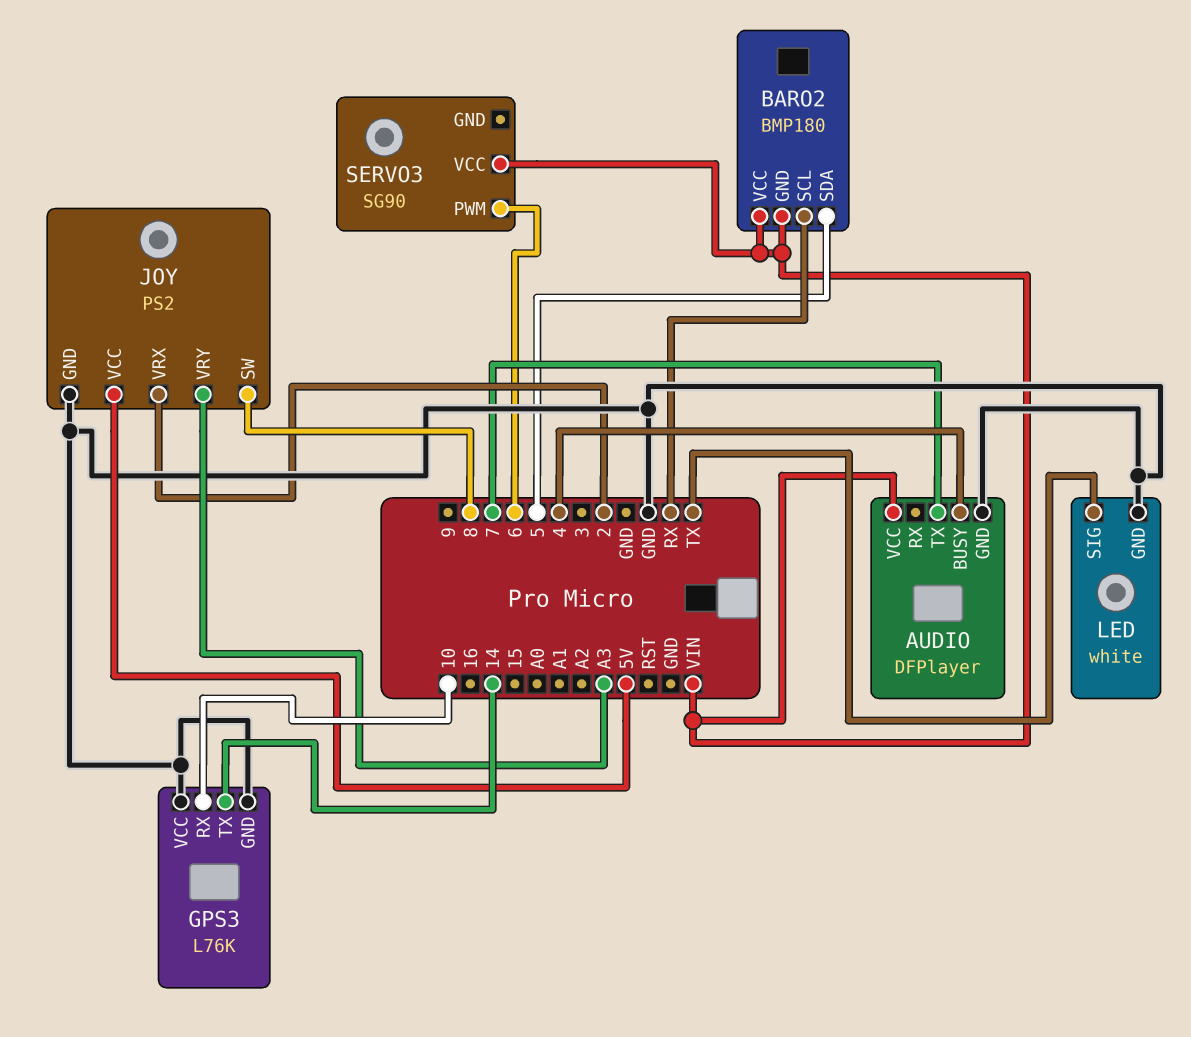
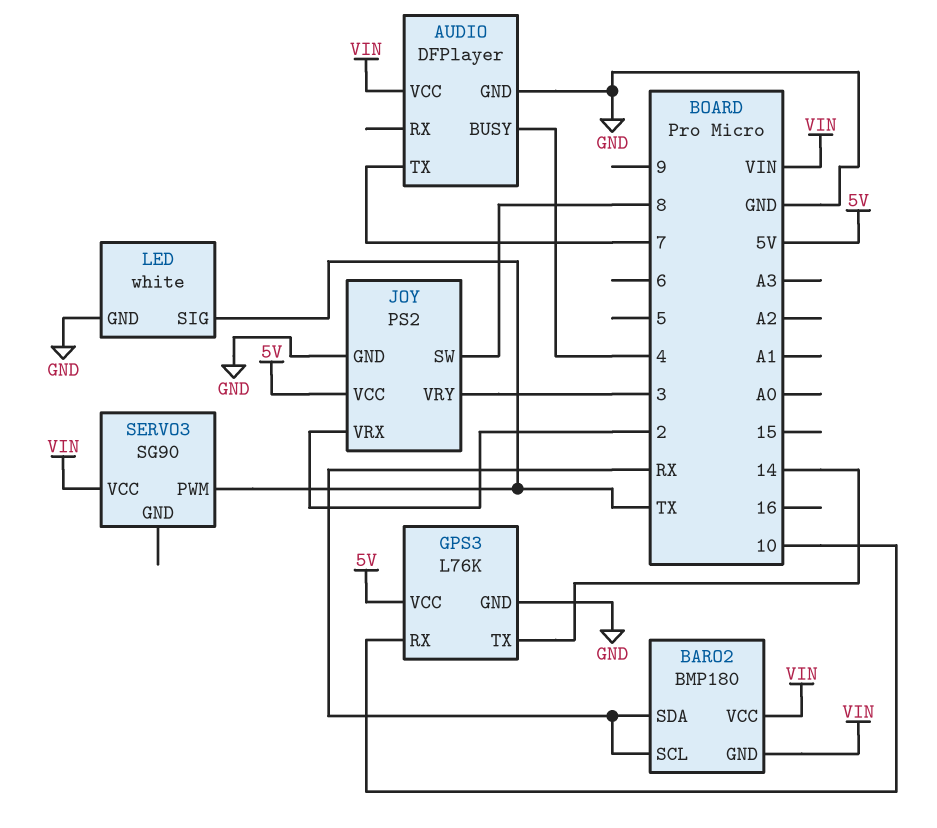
BARO2 pin SDA: 5 -> RX
GPS3 pin VCC: GND -> 5V
JOY pin VRY: A3 -> 3
SERVO3 pin PWM: 6 -> TX

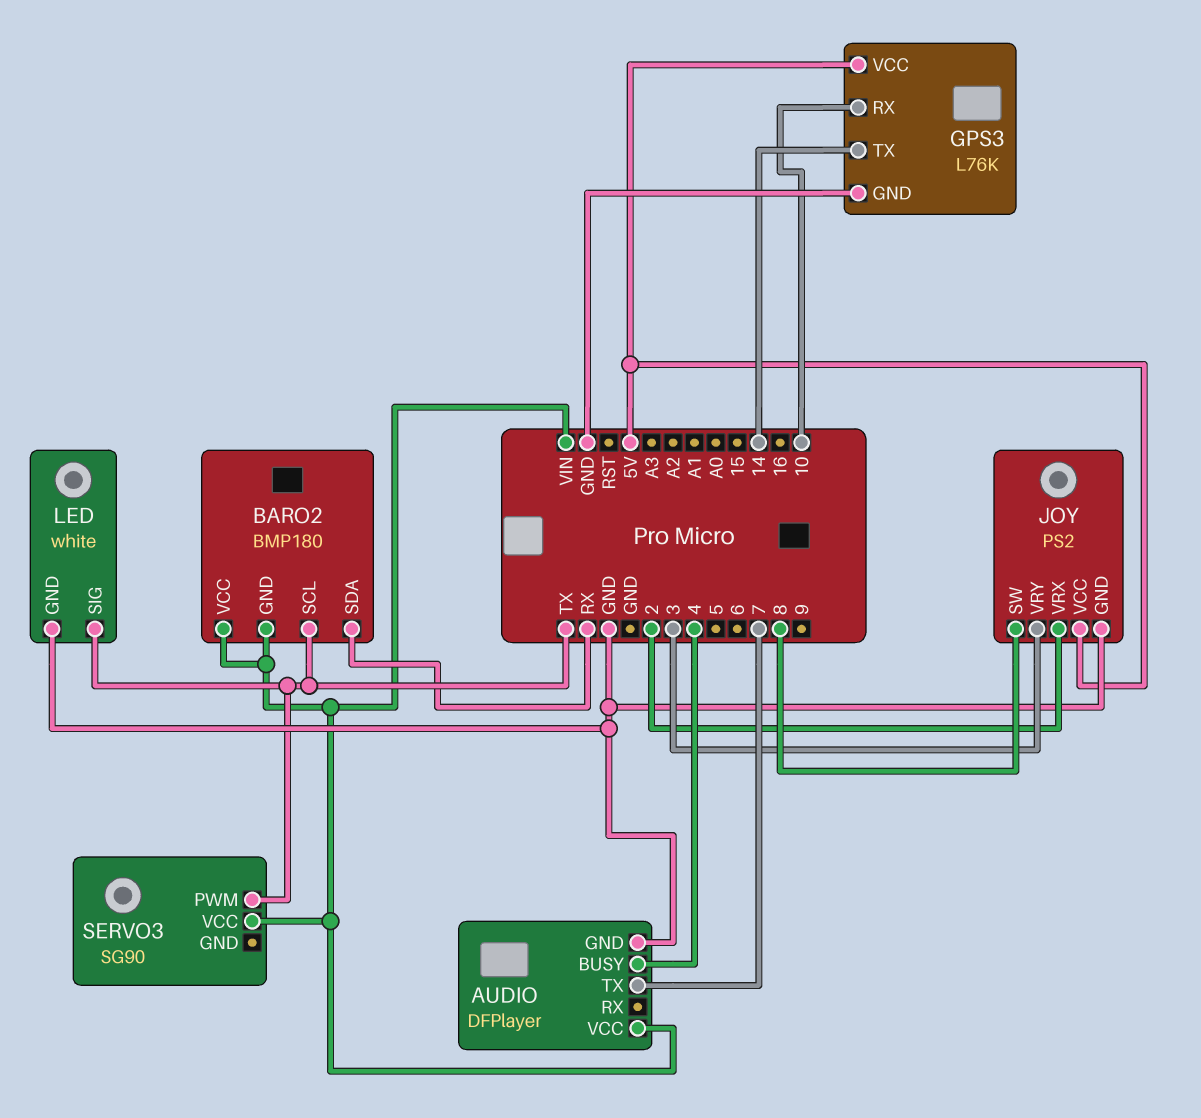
BARO2 pin SCL: RX -> TX

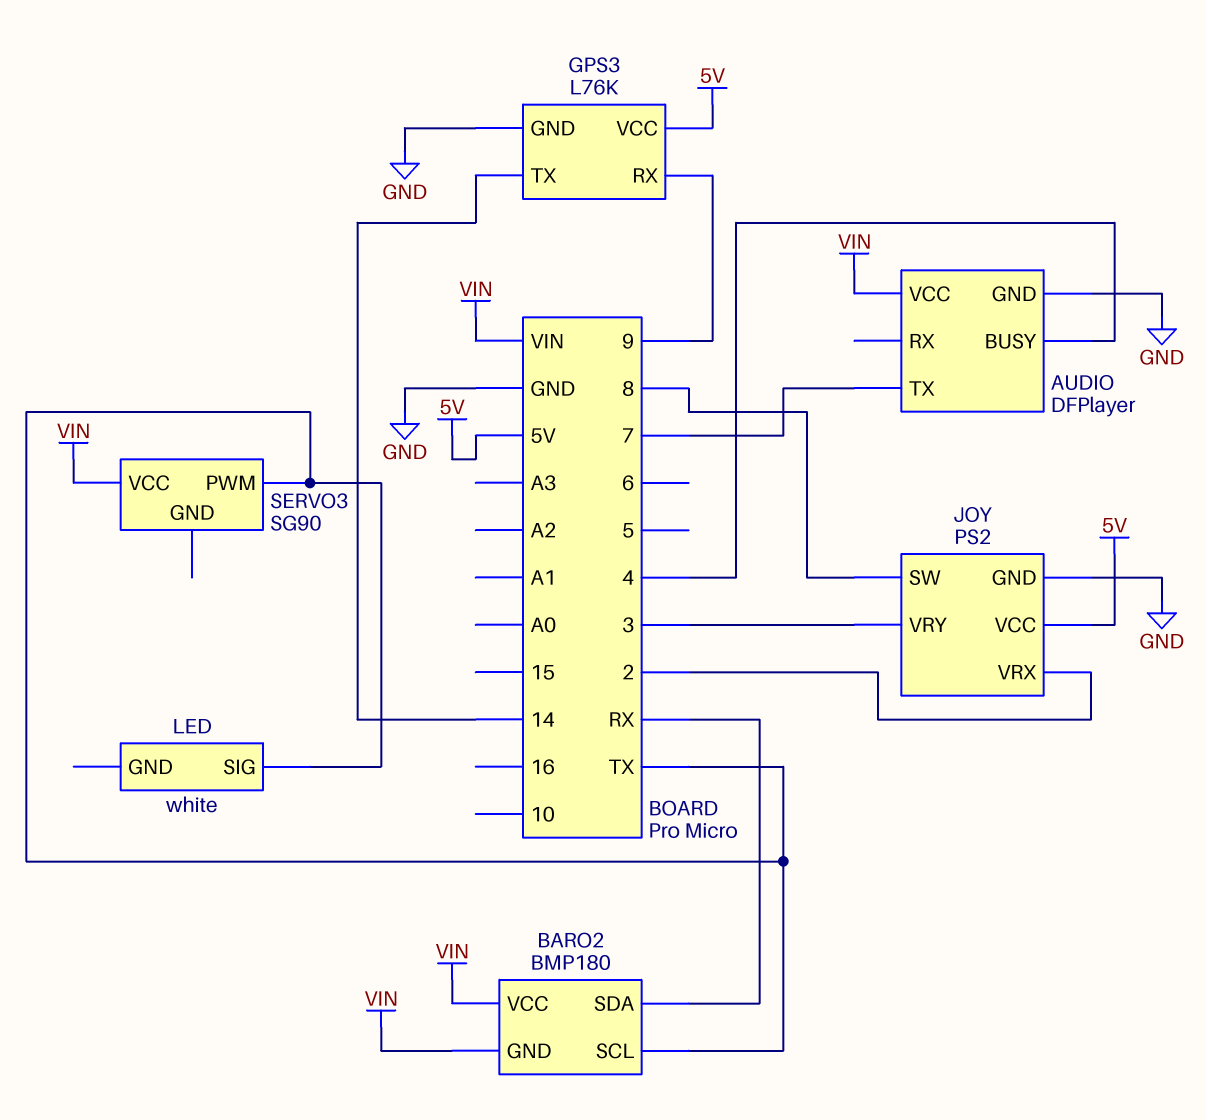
GPS3 pin RX: 10 -> 9
LED pin GND: GND -> none

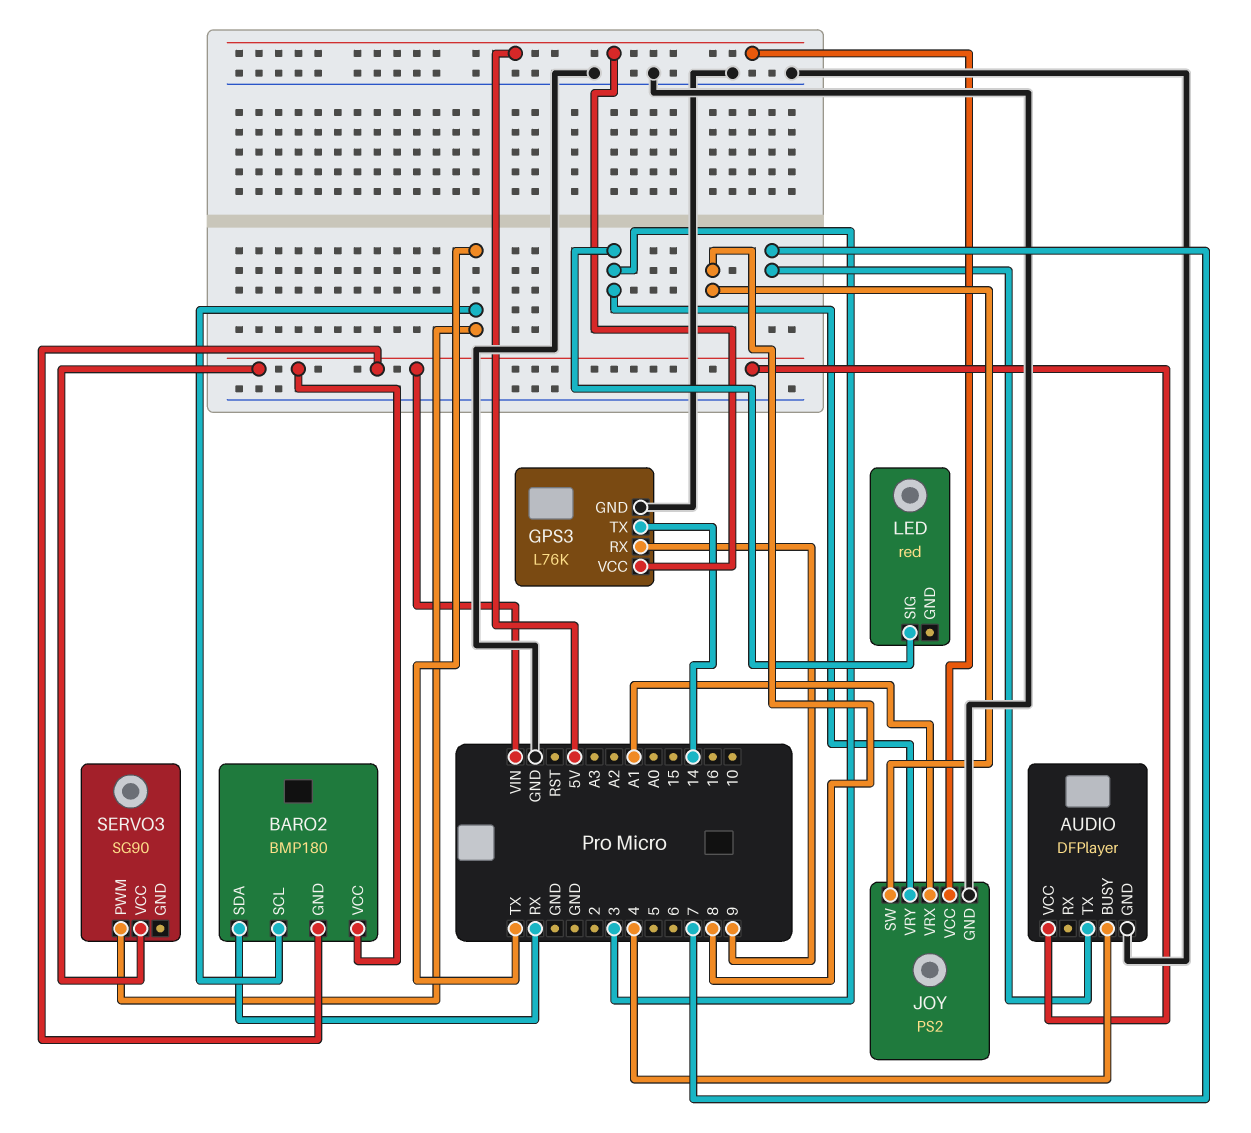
JOY pin VRX: 2 -> A1
LED: white -> red
LED pin SIG: TX -> 3

